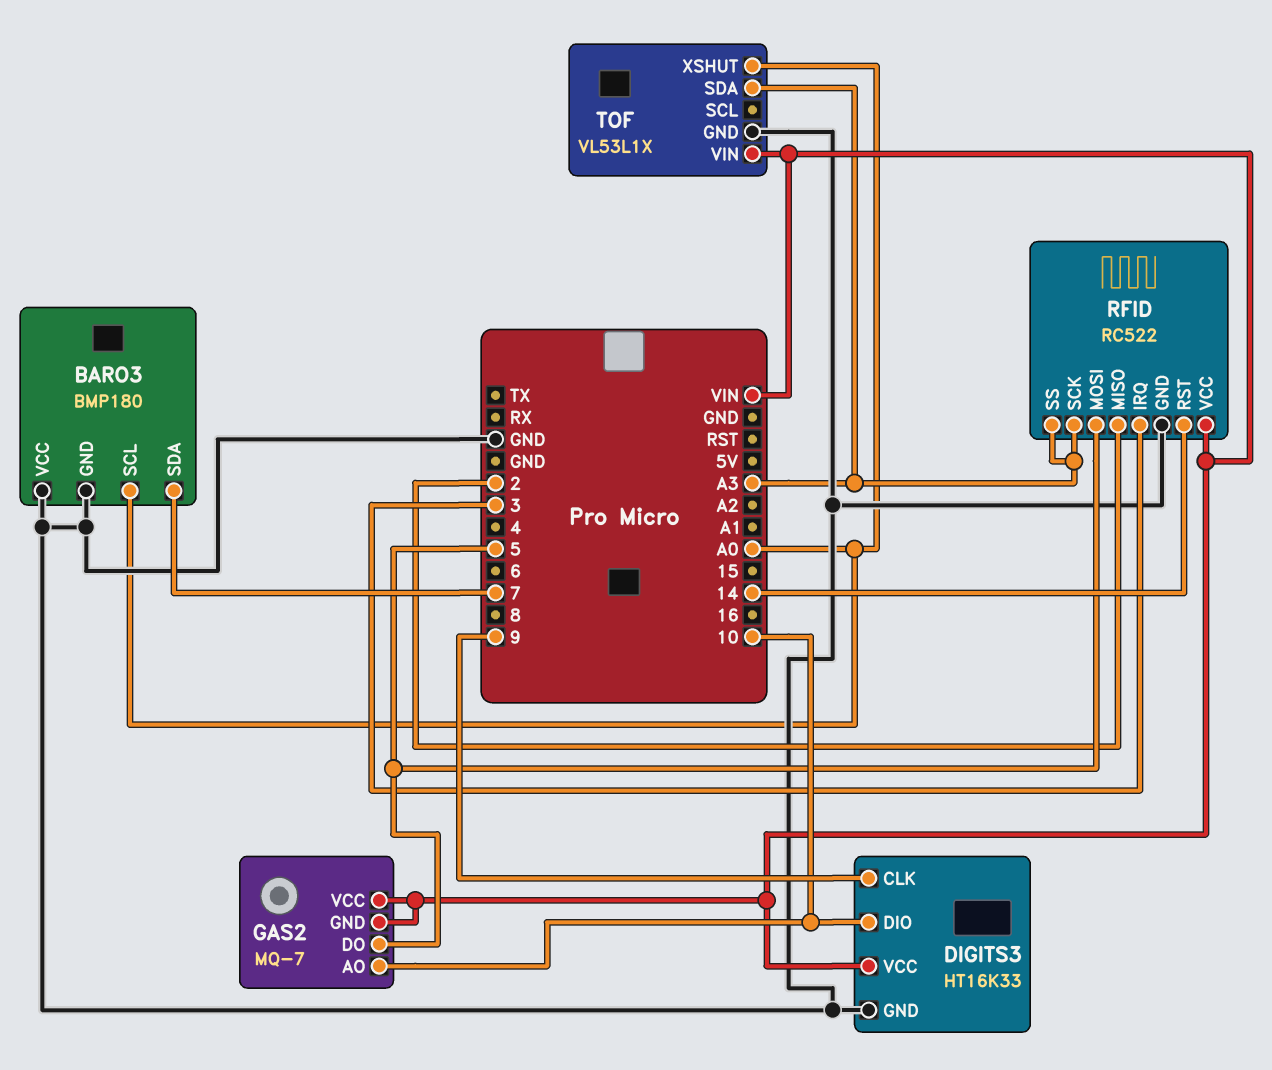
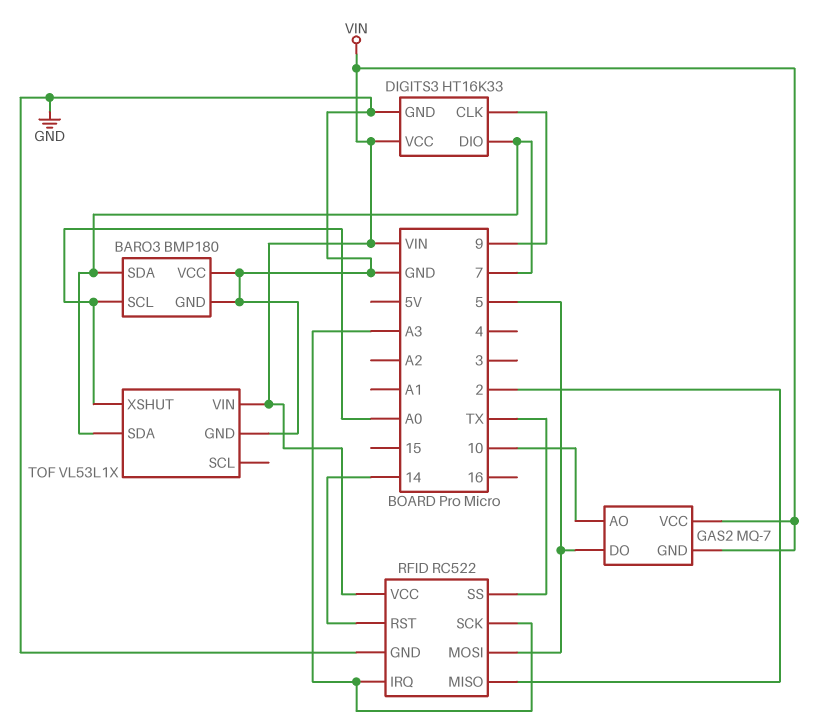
DIGITS3 pin DIO: 10 -> 7
RFID pin IRQ: 3 -> A3
RFID pin SS: A3 -> TX
TOF pin SDA: A3 -> 7

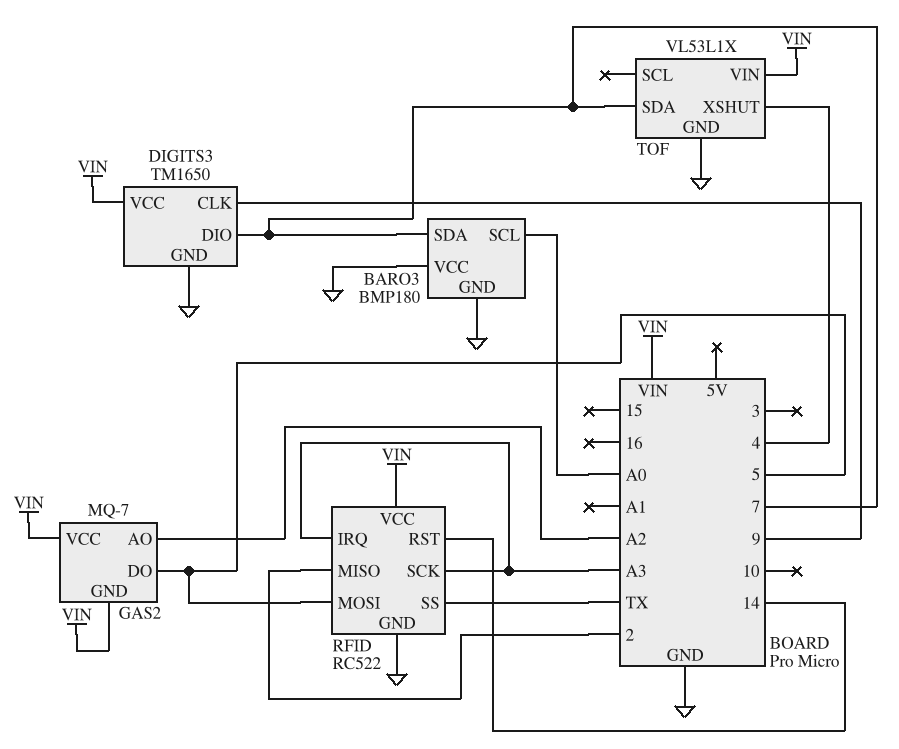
DIGITS3: HT16K33 -> TM1650
GAS2 pin AO: 10 -> A2
TOF pin XSHUT: A0 -> 4

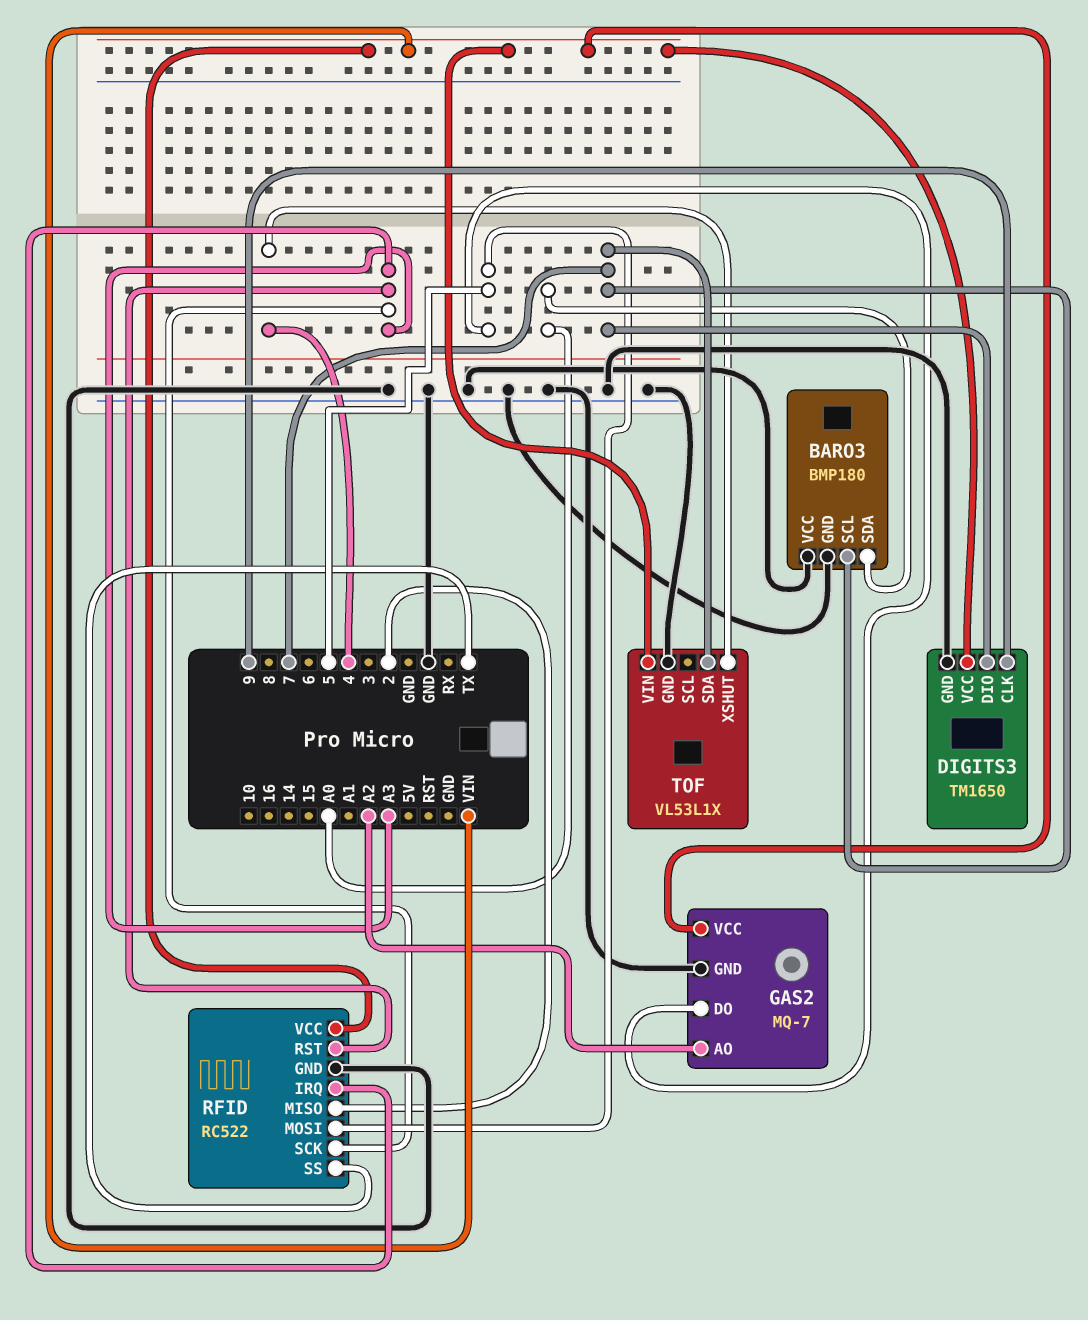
BARO3 pin SCL: A0 -> 7
BARO3 pin SDA: 7 -> A0
GAS2 pin GND: VIN -> GND
RFID pin RST: 14 -> A3

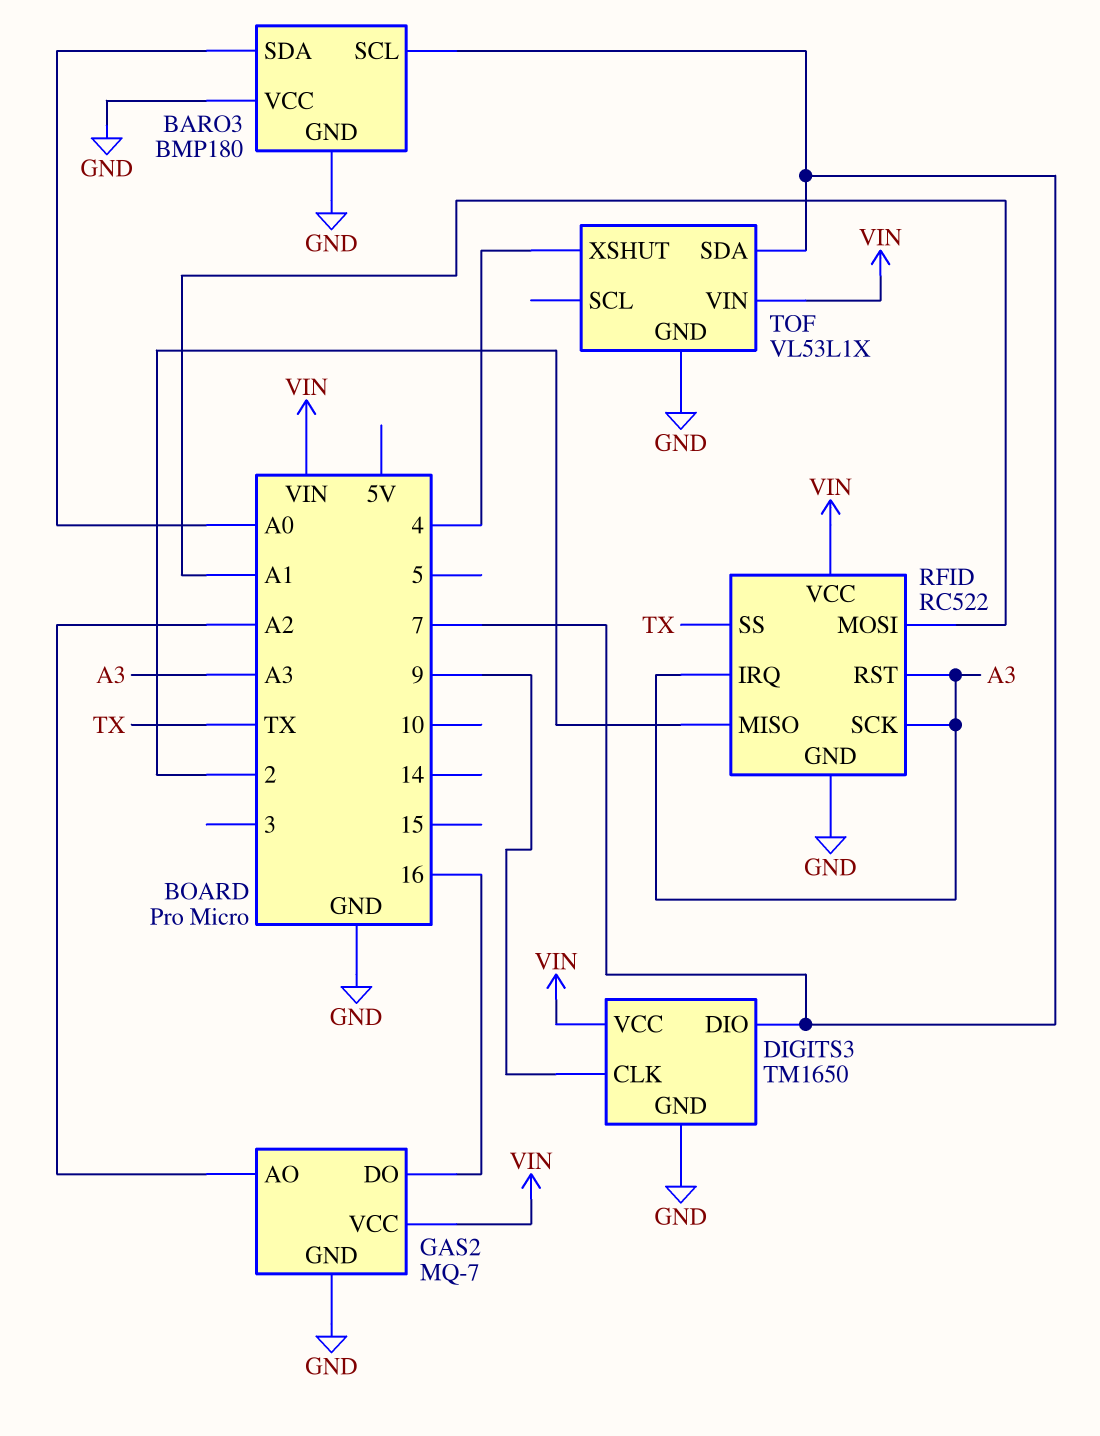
GAS2 pin DO: 5 -> 16
RFID pin MOSI: 5 -> A1

